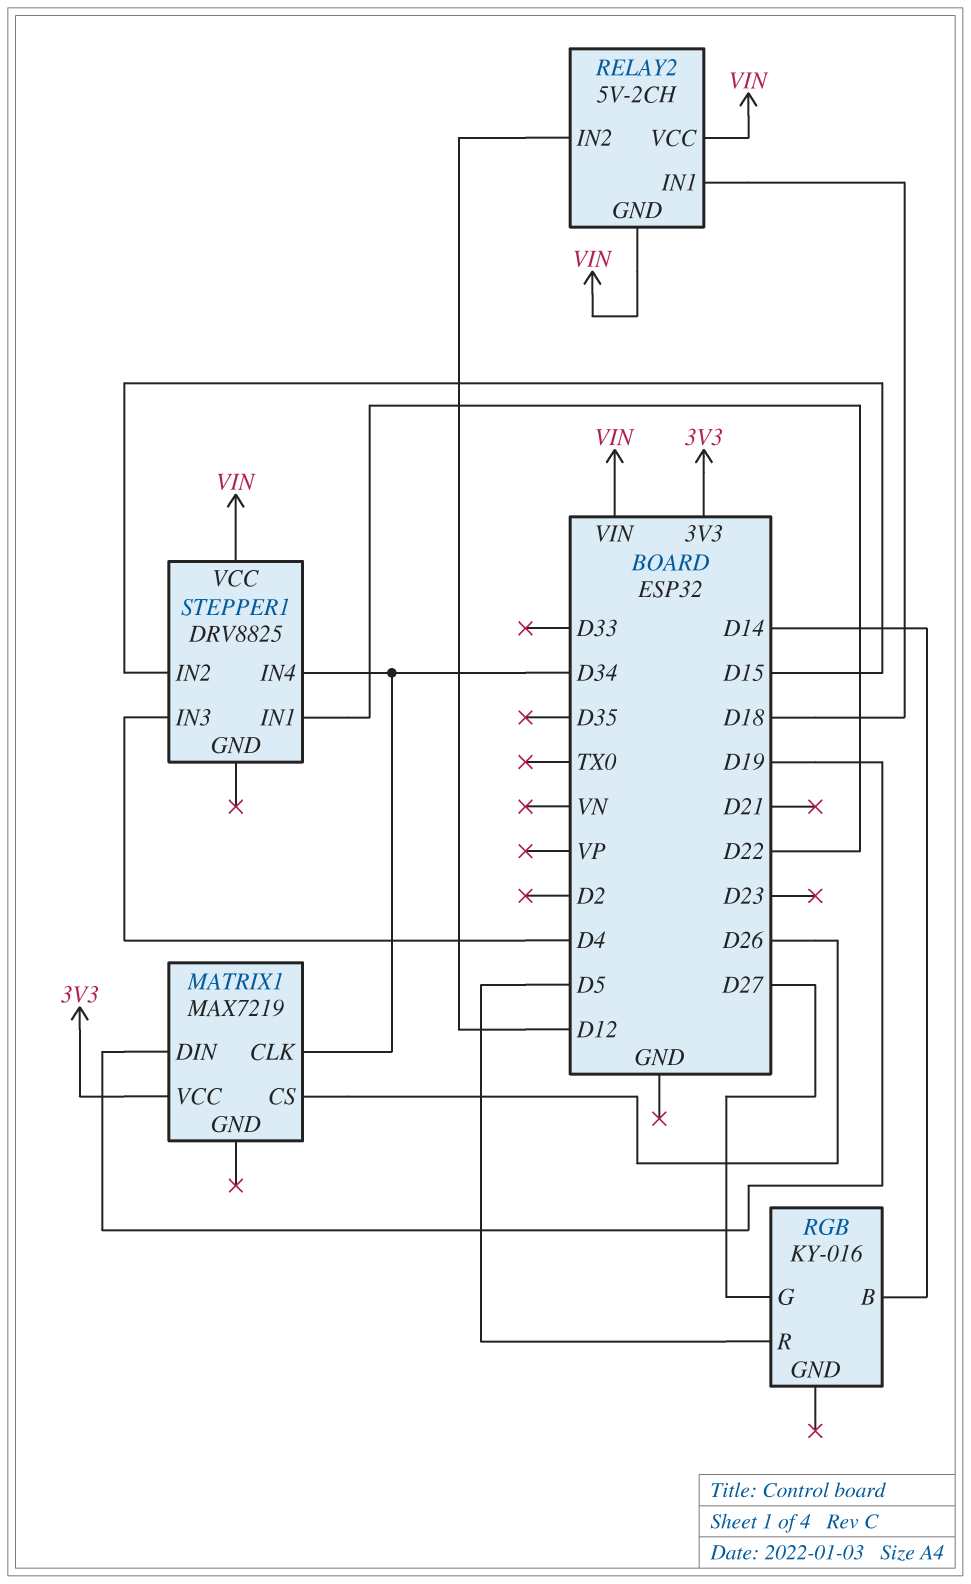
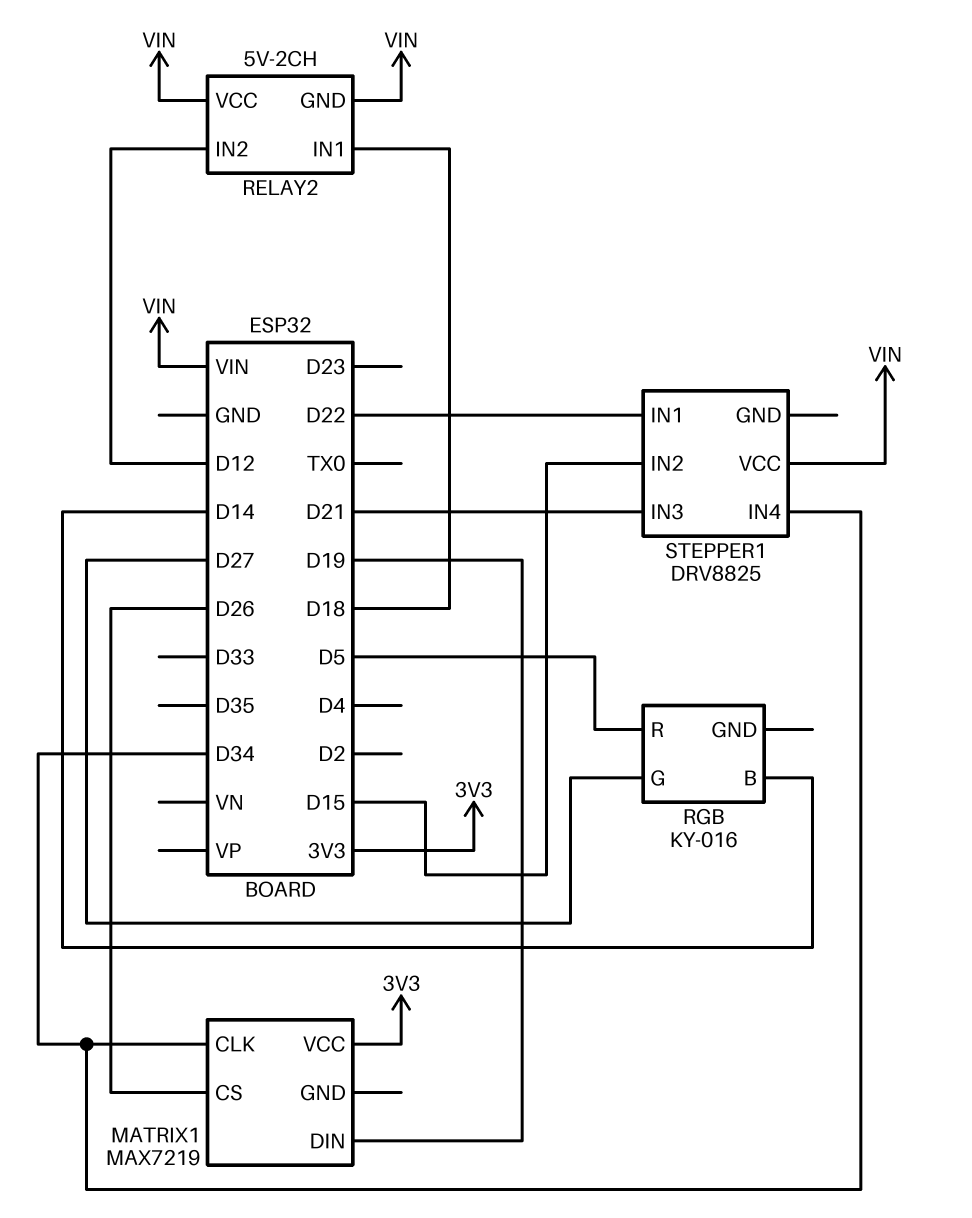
STEPPER1 pin IN3: D4 -> D21

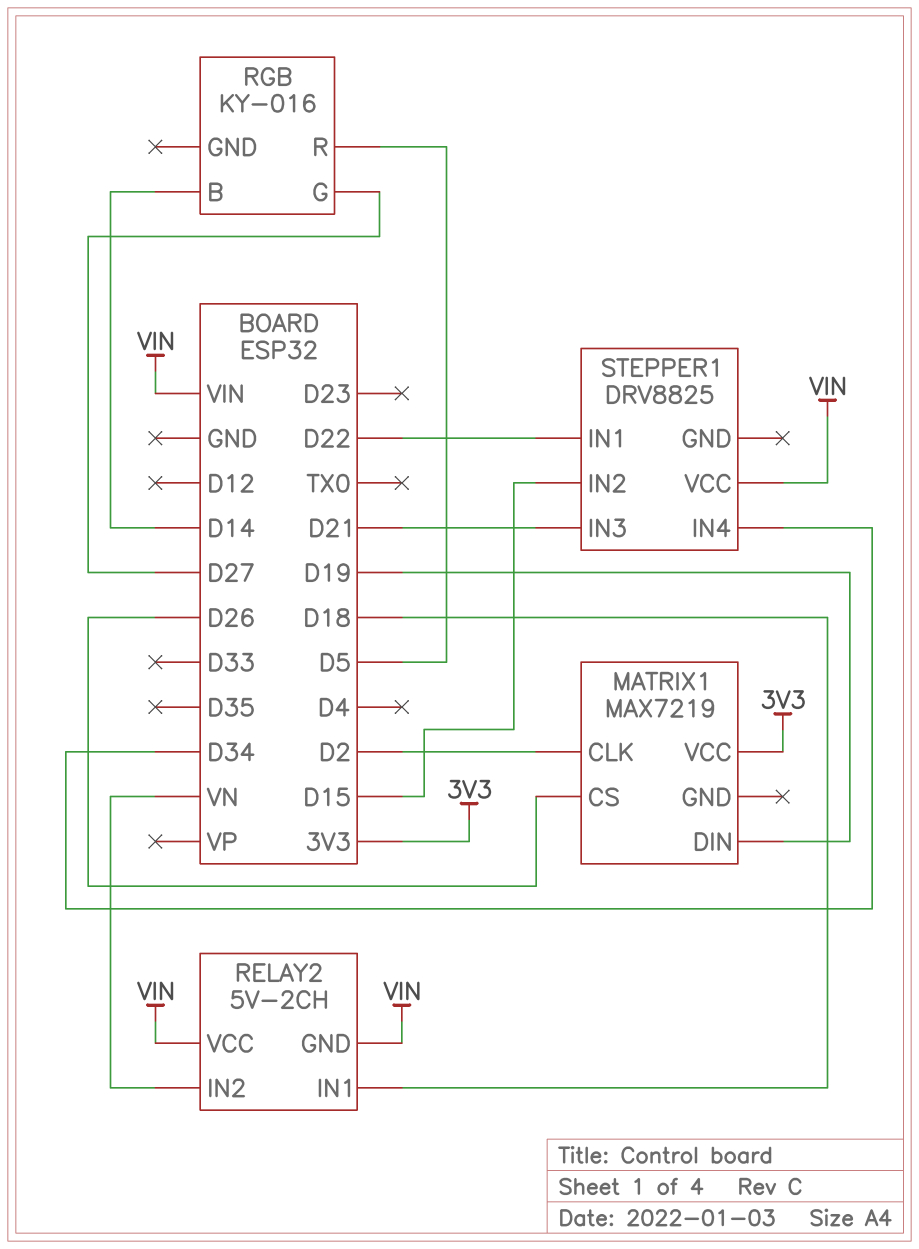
MATRIX1 pin CLK: D34 -> D2
RELAY2 pin IN2: D12 -> VN

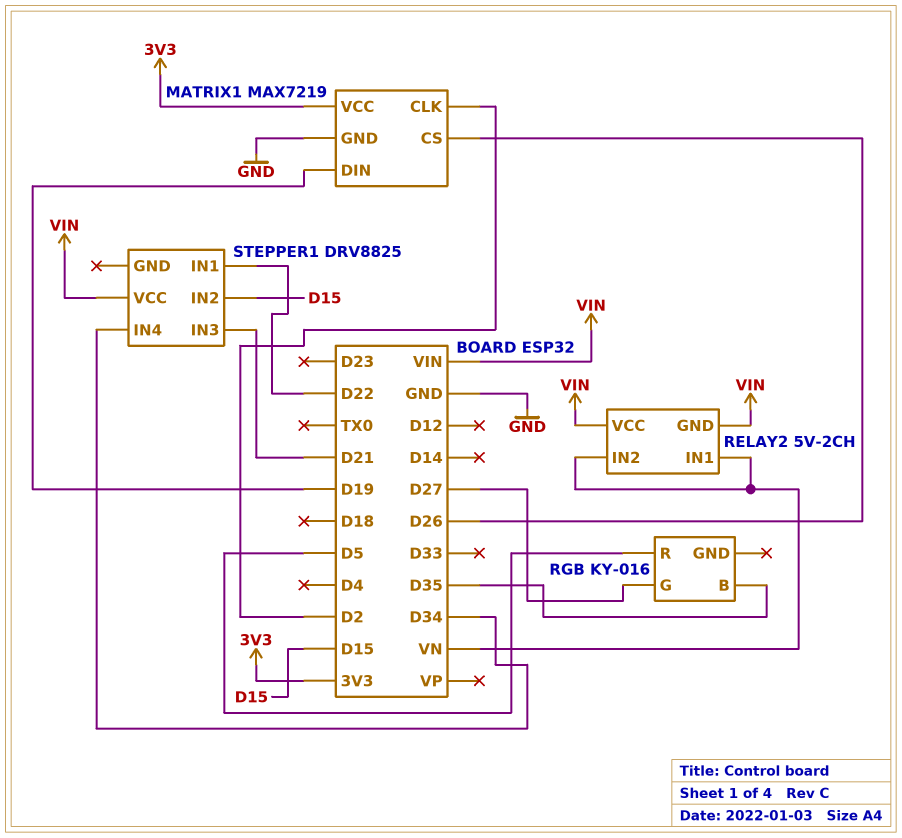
MATRIX1 pin GND: none -> GND
RELAY2 pin IN1: D18 -> VN
RGB pin B: D14 -> D35

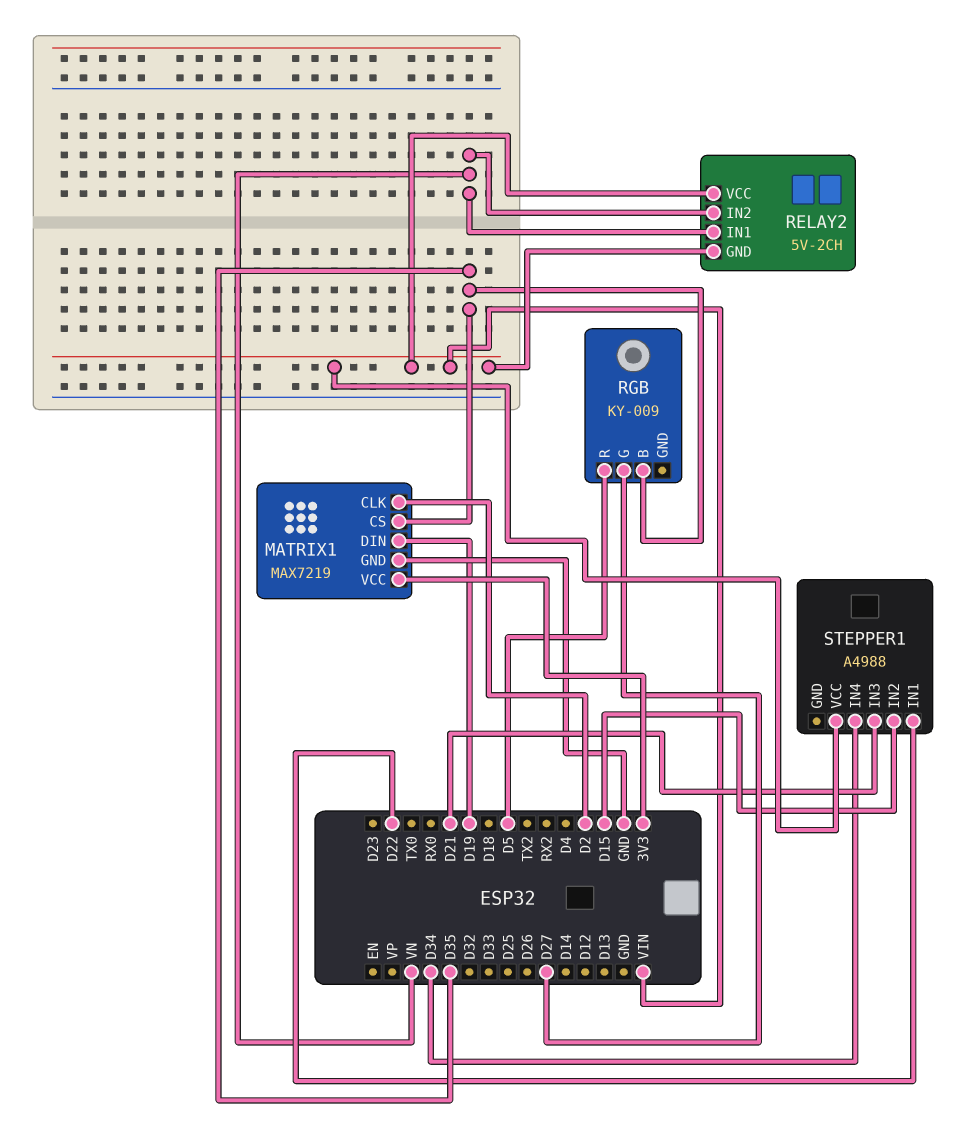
MATRIX1 pin CS: D26 -> D35
RGB: KY-016 -> KY-009
STEPPER1: DRV8825 -> A4988

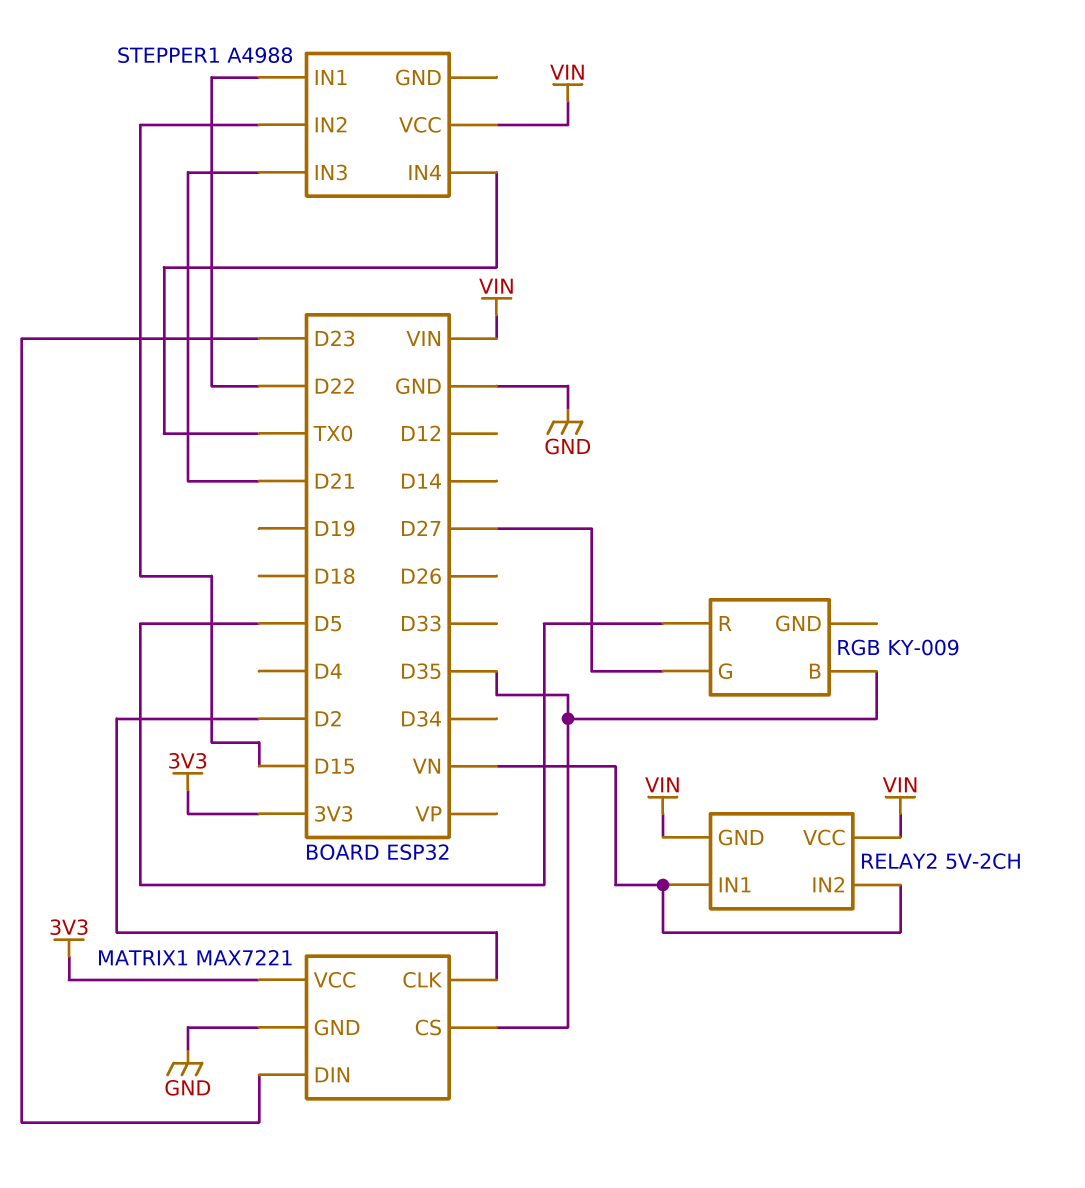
MATRIX1: MAX7219 -> MAX7221
MATRIX1 pin DIN: D19 -> D23
STEPPER1 pin IN4: D34 -> TX0

